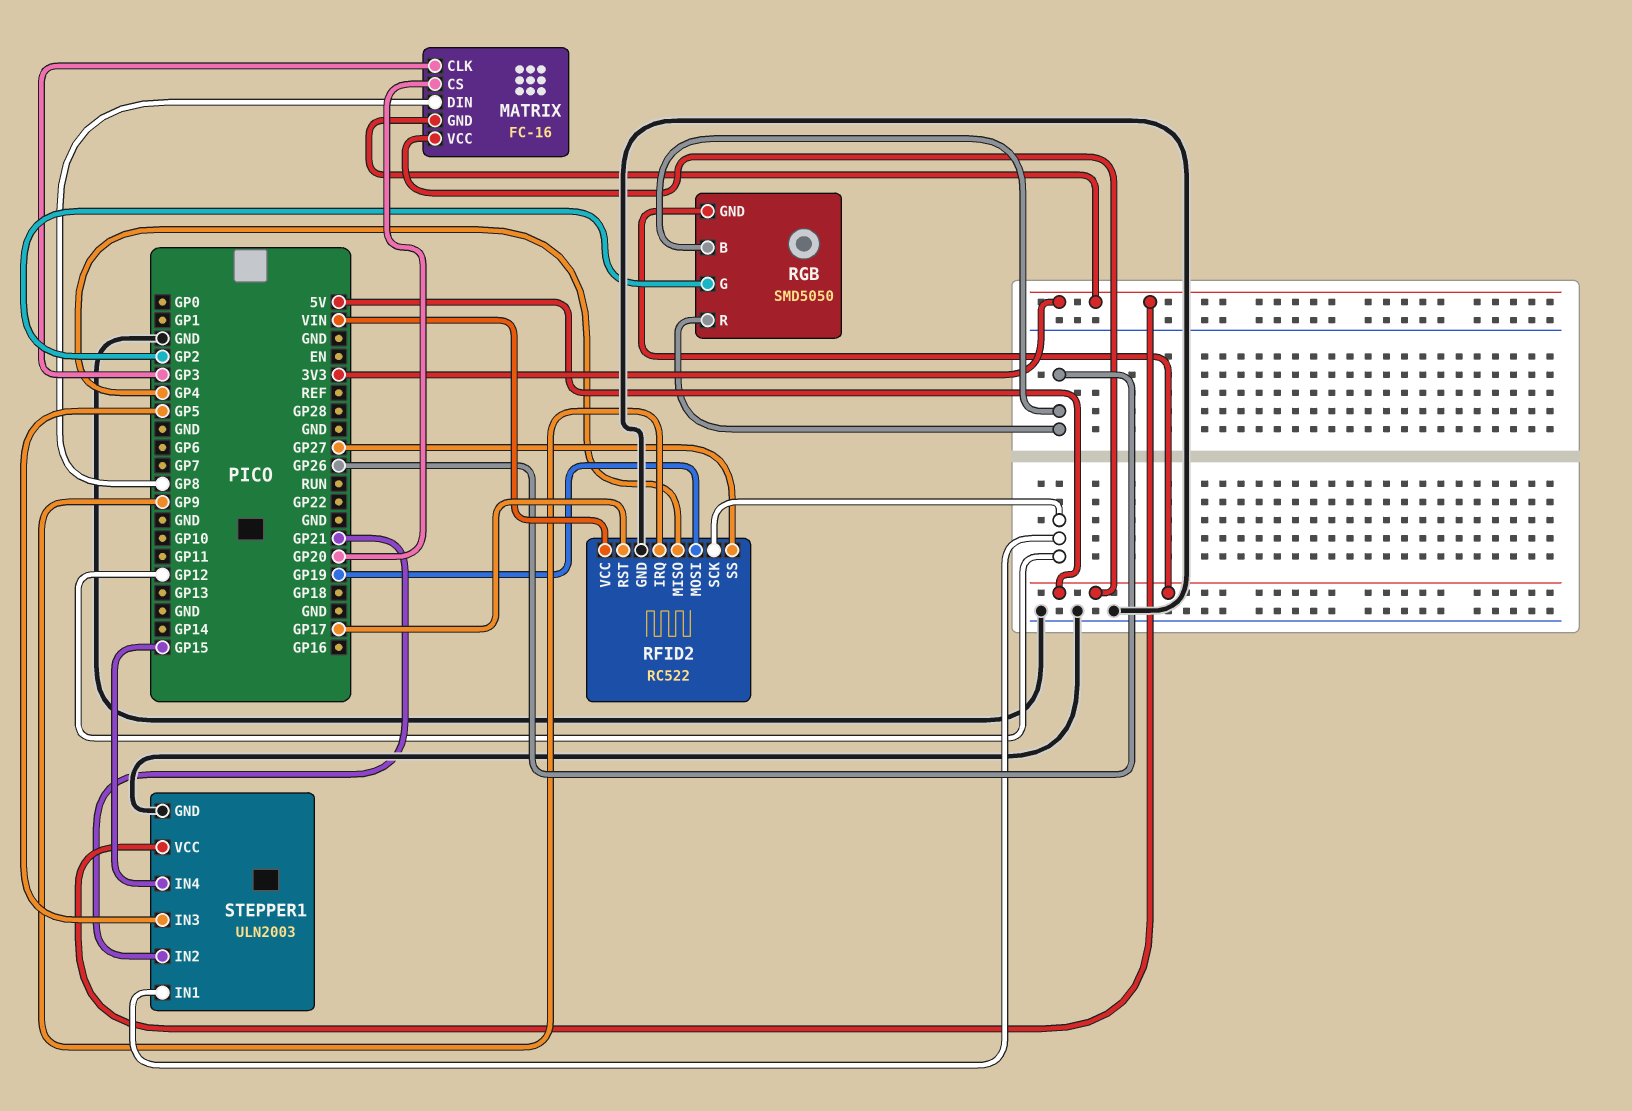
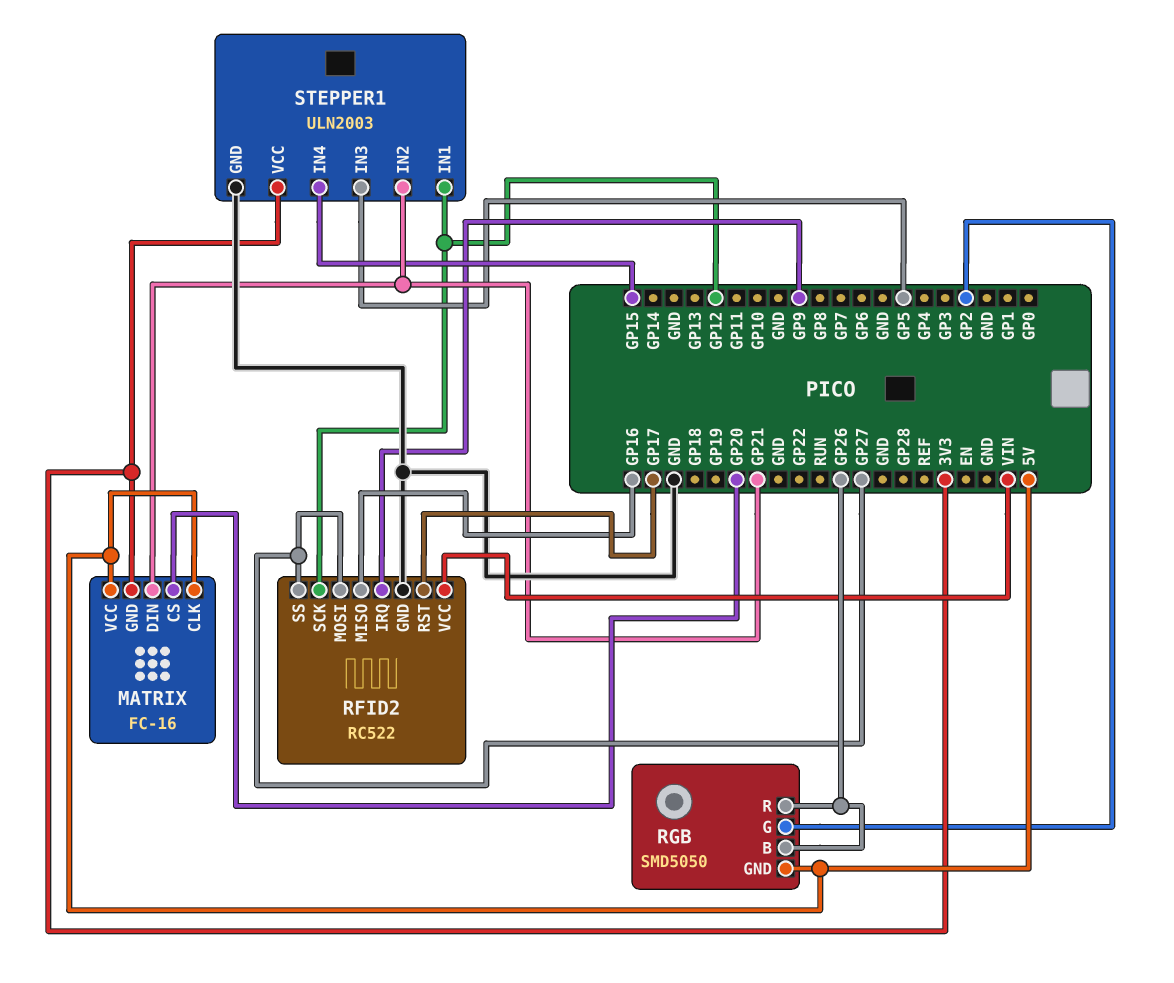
MATRIX pin CLK: GP3 -> 5V
MATRIX pin DIN: GP8 -> GP21
RFID2 pin MISO: GP4 -> GP16
RFID2 pin MOSI: GP19 -> GP27

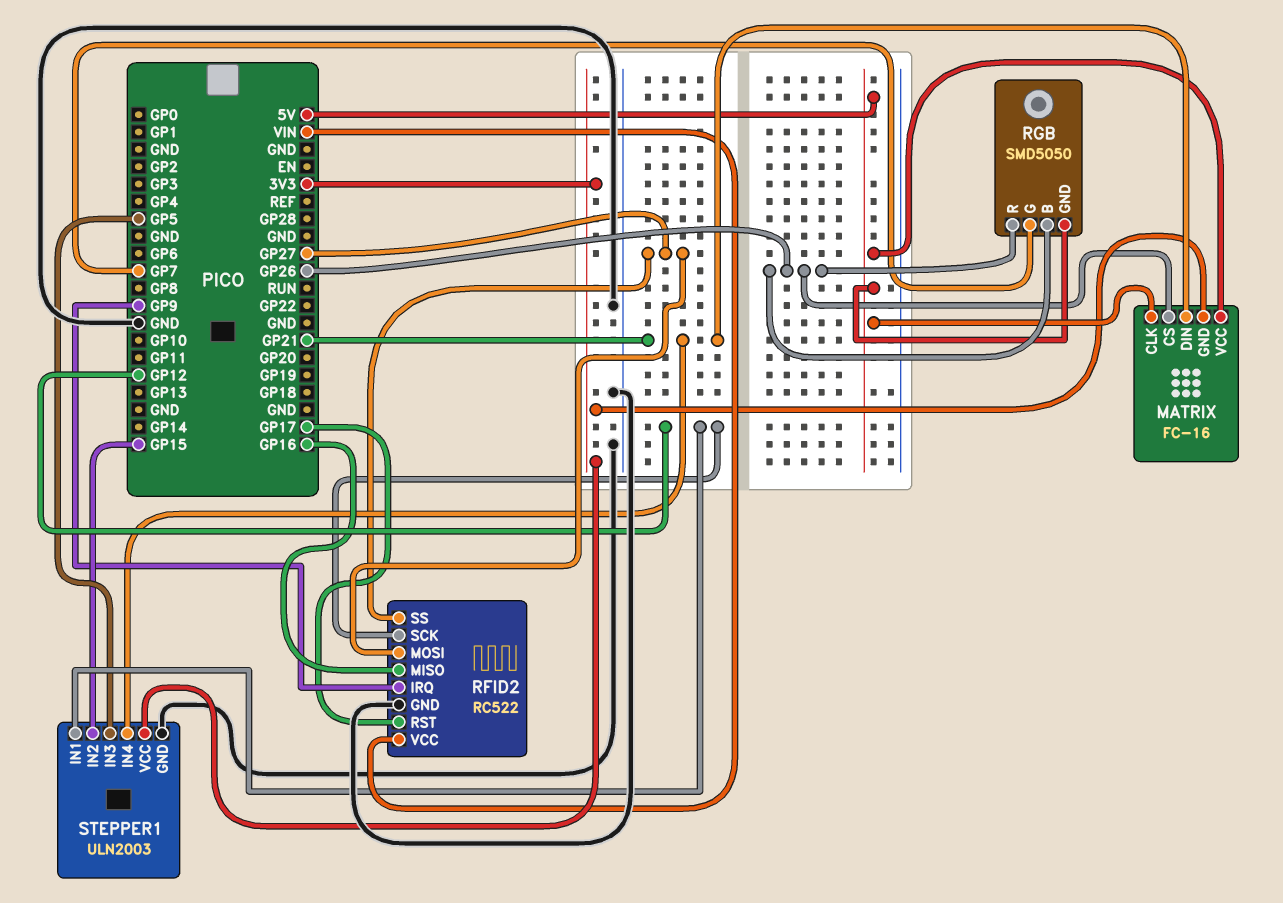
MATRIX pin CS: GP20 -> GP26
RGB pin G: GP2 -> GP7
STEPPER1 pin IN2: GP21 -> GP15
STEPPER1 pin IN4: GP15 -> GP21

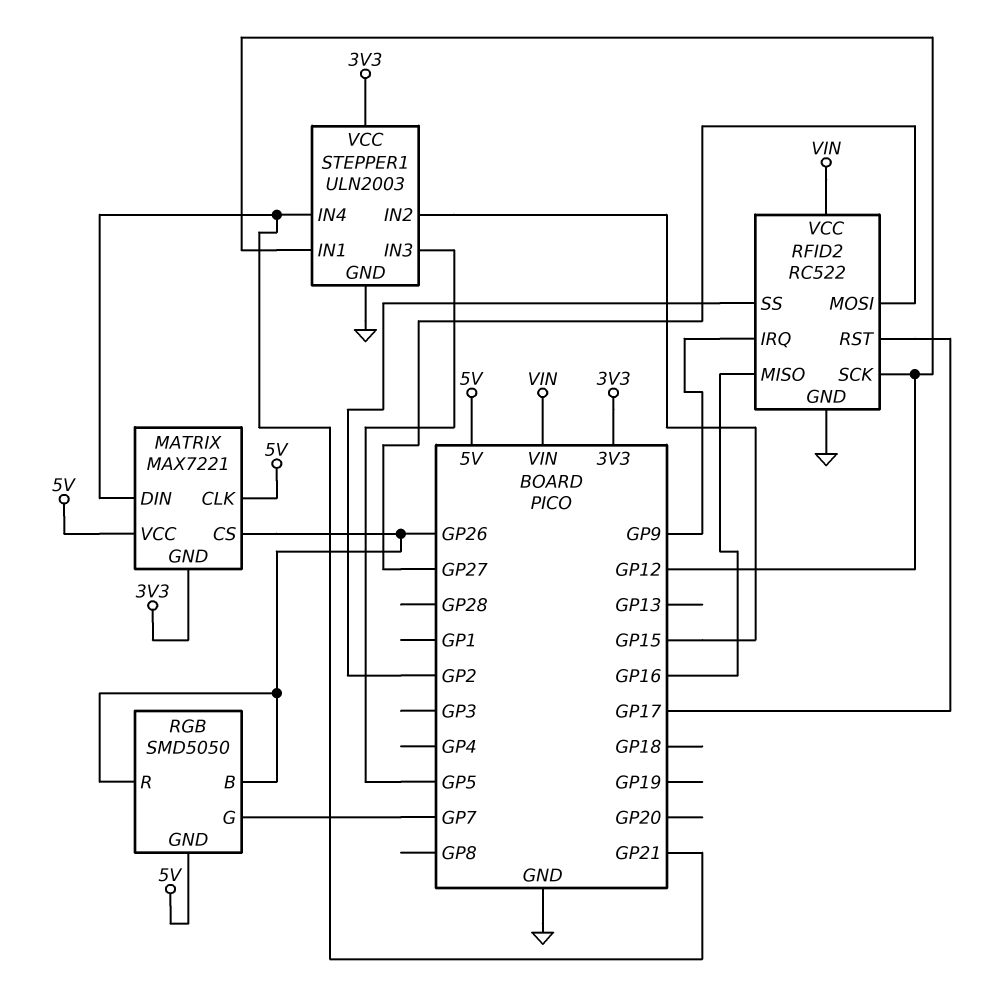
MATRIX: FC-16 -> MAX7221
RFID2 pin SS: GP27 -> GP2

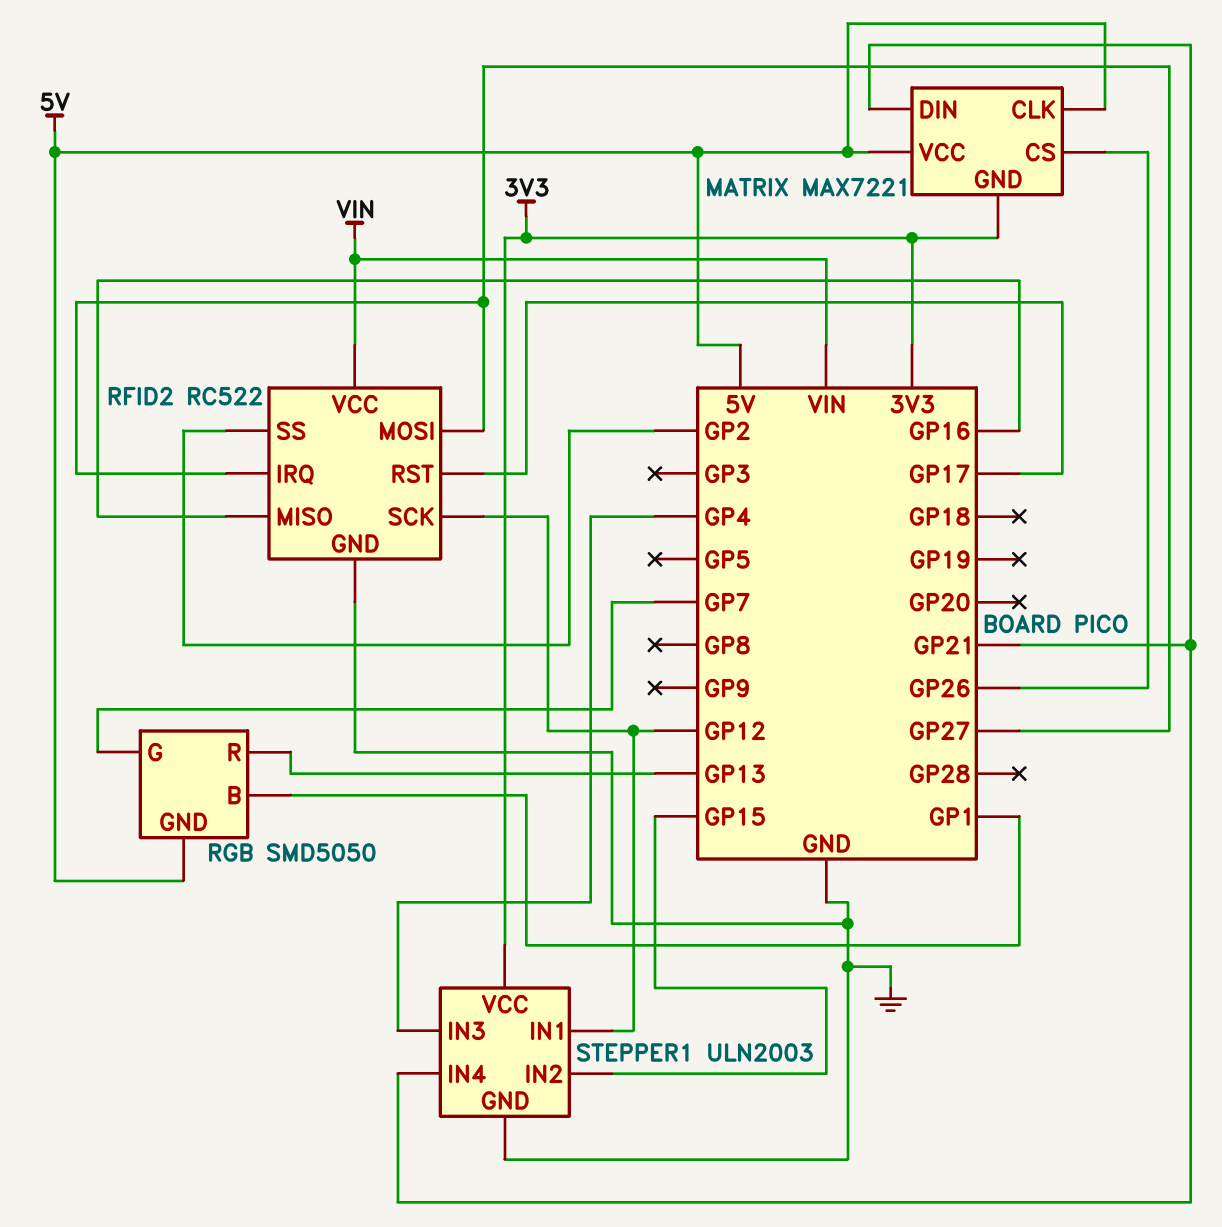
RFID2 pin IRQ: GP9 -> GP27
RGB pin B: GP26 -> GP1
RGB pin R: GP26 -> GP13
STEPPER1 pin IN3: GP5 -> GP4

